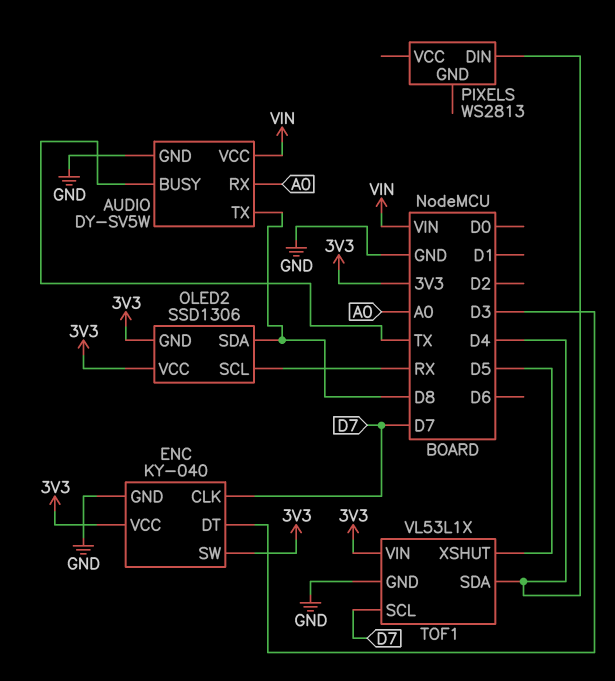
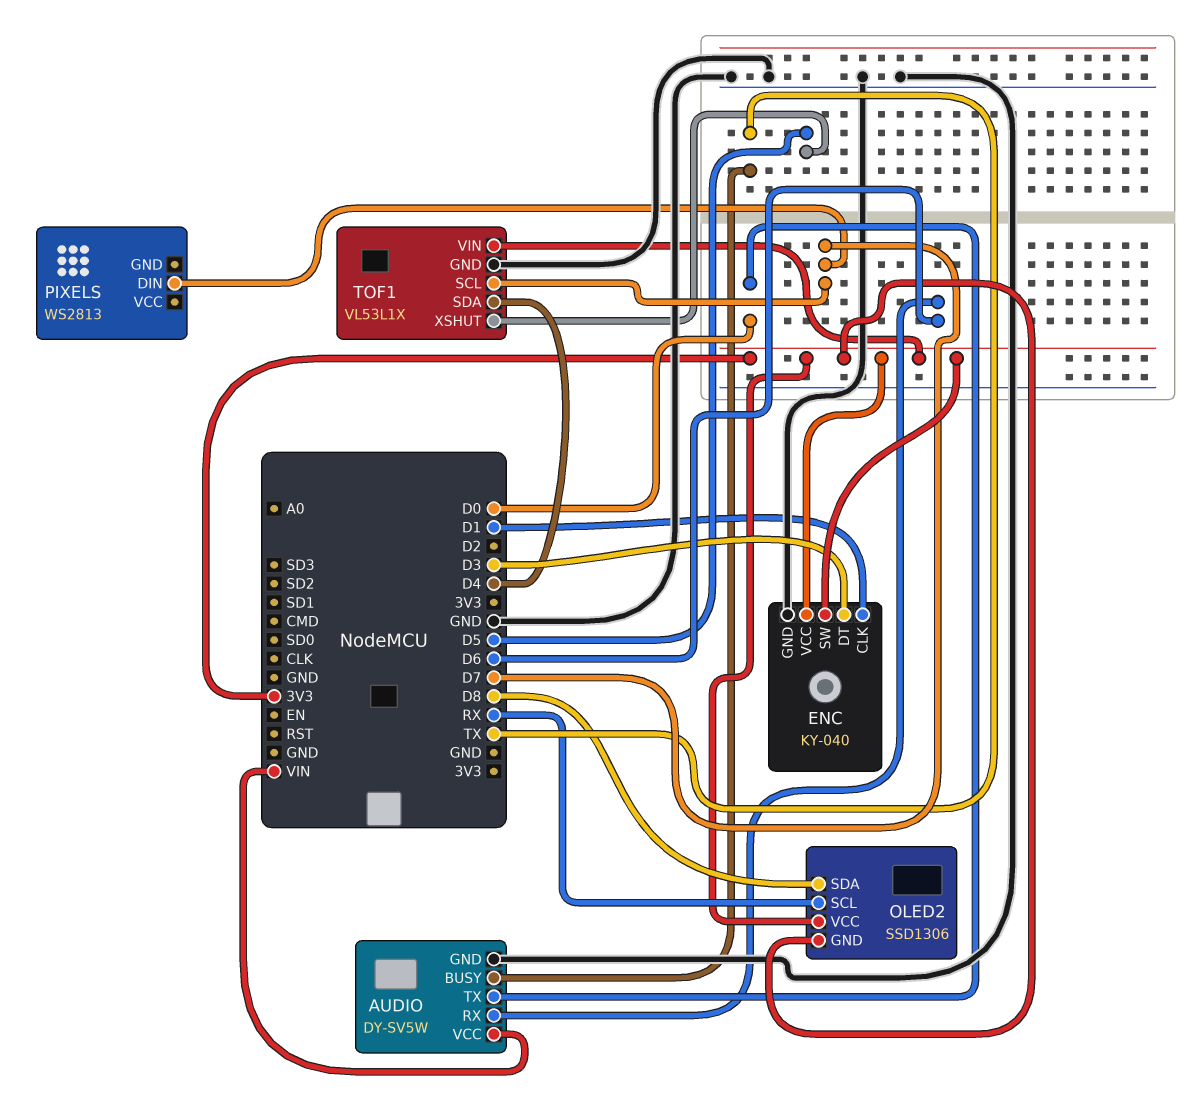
AUDIO pin RX: A0 -> D6
AUDIO pin TX: D8 -> D0
ENC pin CLK: D7 -> D1
PIXELS pin DIN: D4 -> D7

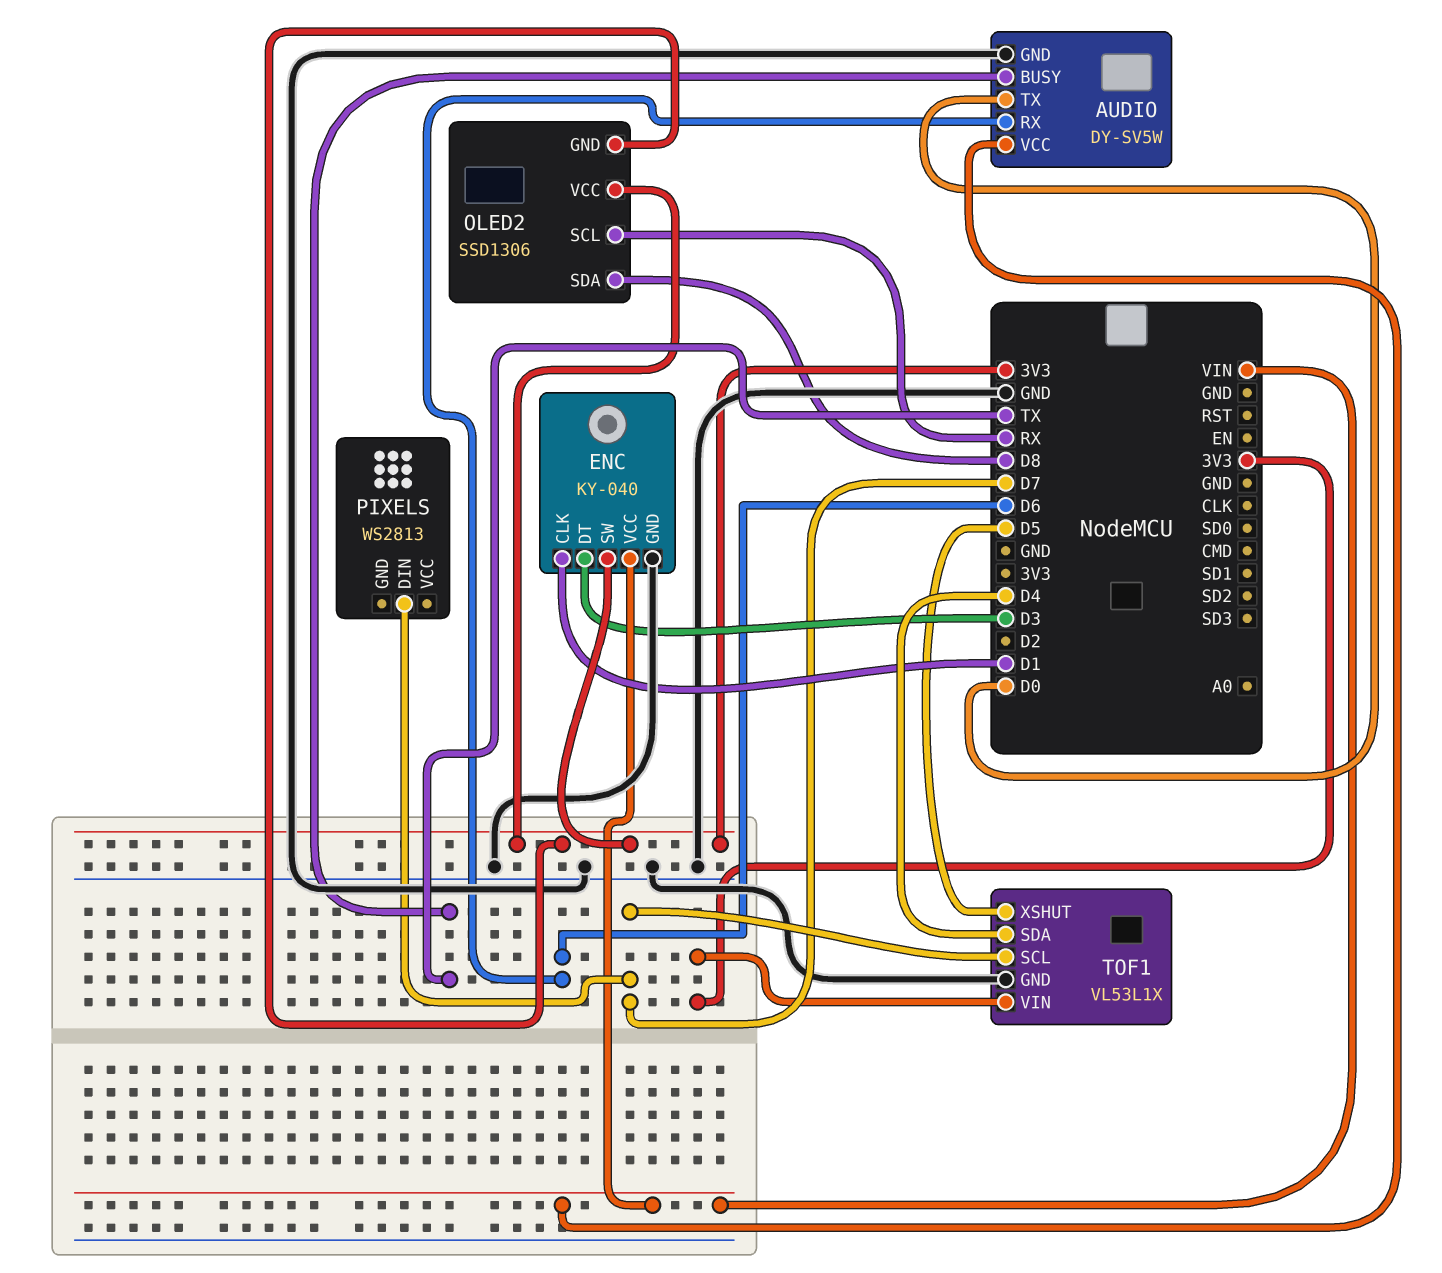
ENC pin VCC: 3V3 -> VIN

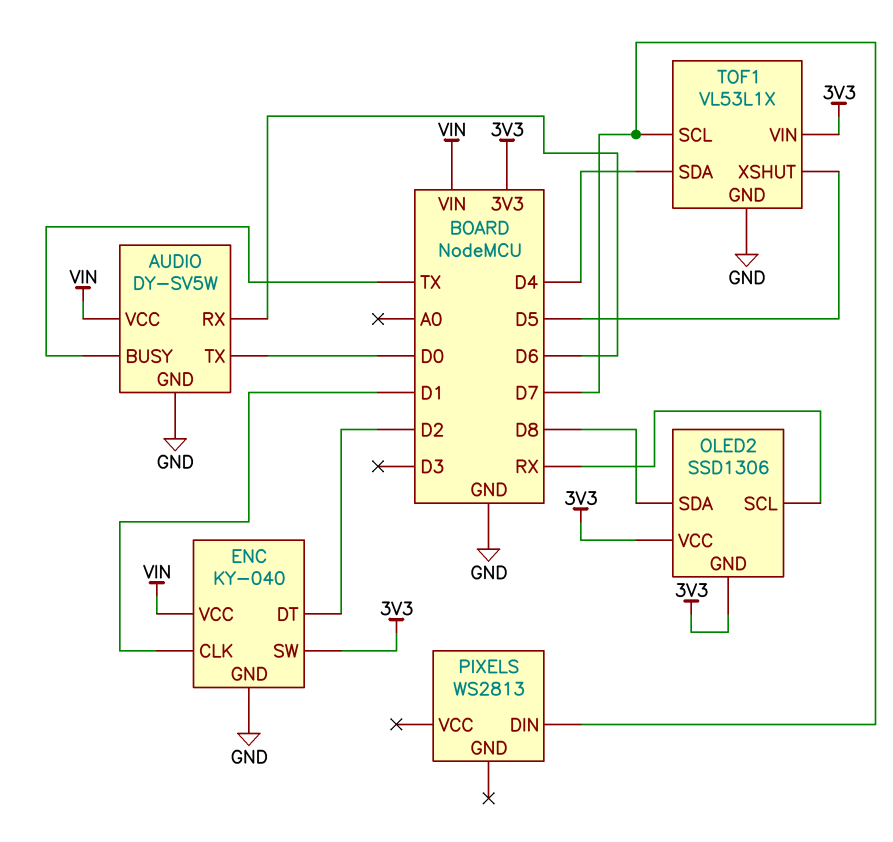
ENC pin DT: D3 -> D2

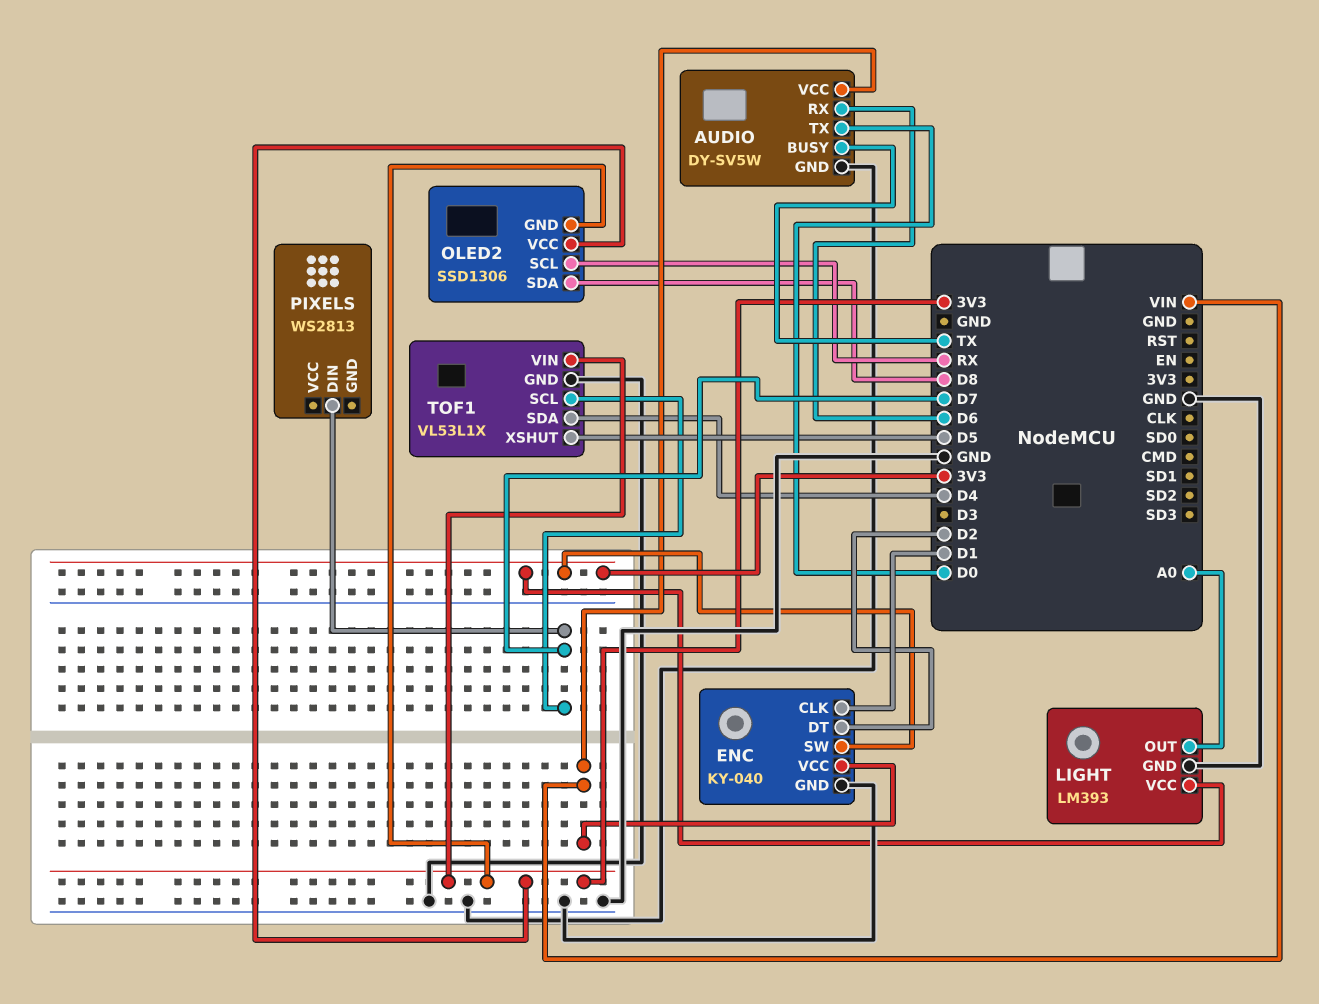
LIGHT: none -> LM393
LIGHT pin GND: none -> GND
LIGHT pin OUT: none -> A0
LIGHT pin VCC: none -> 3V3

